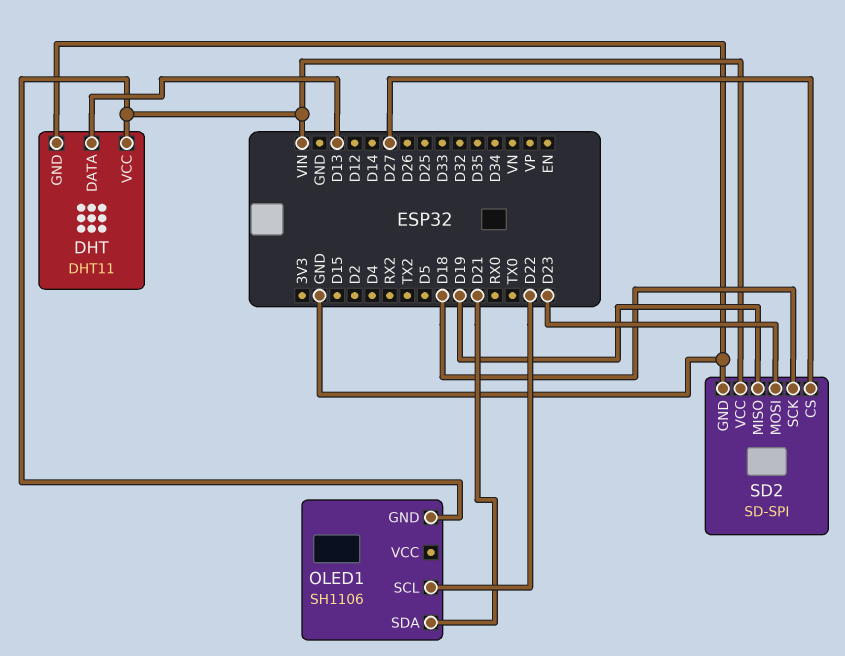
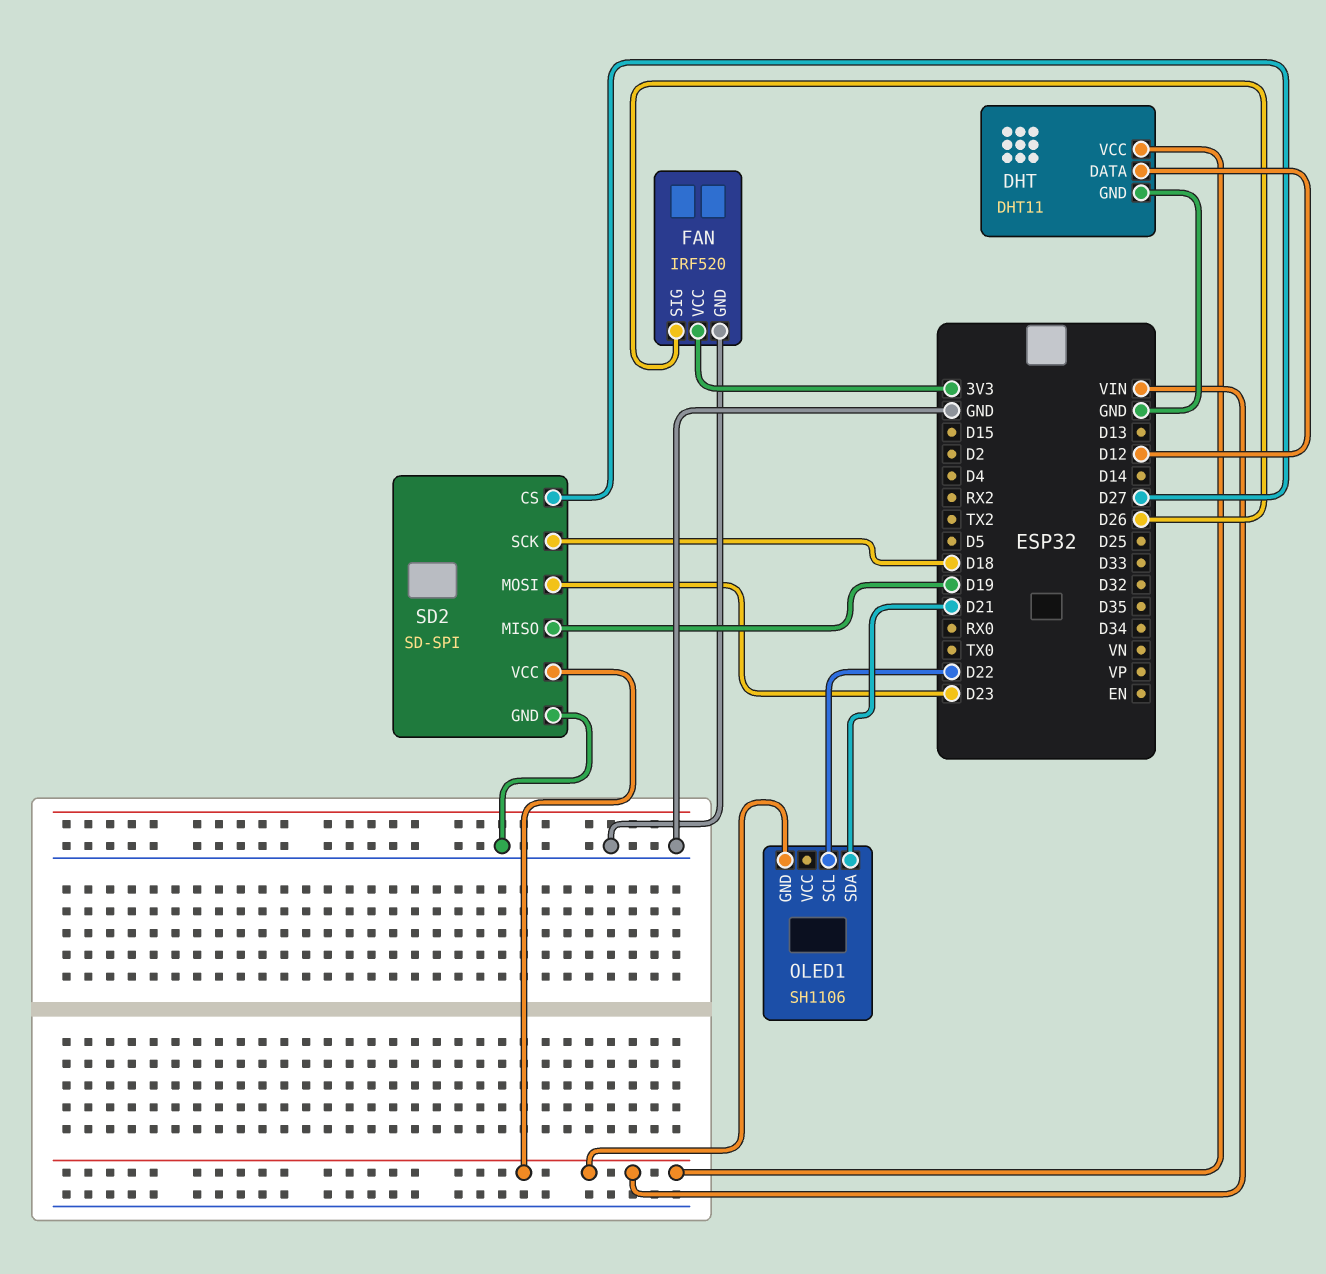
DHT pin DATA: D13 -> D12
FAN: none -> IRF520
FAN pin GND: none -> GND
FAN pin SIG: none -> D26
FAN pin VCC: none -> 3V3

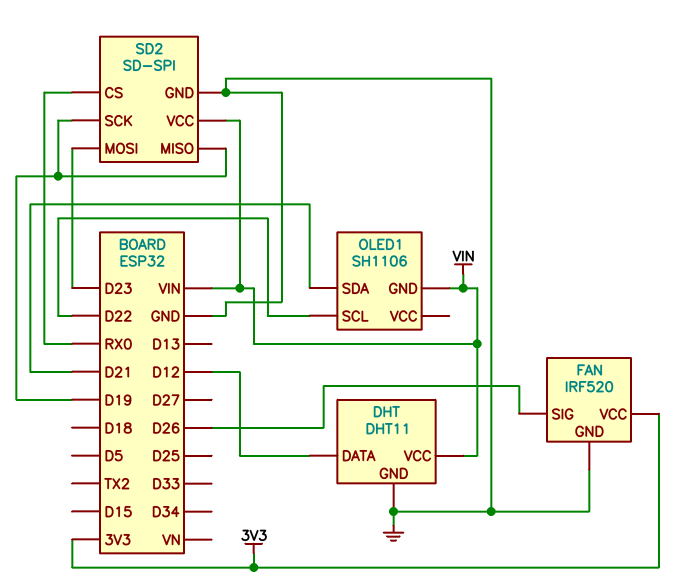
SD2 pin CS: D27 -> RX0
SD2 pin SCK: D18 -> D19

